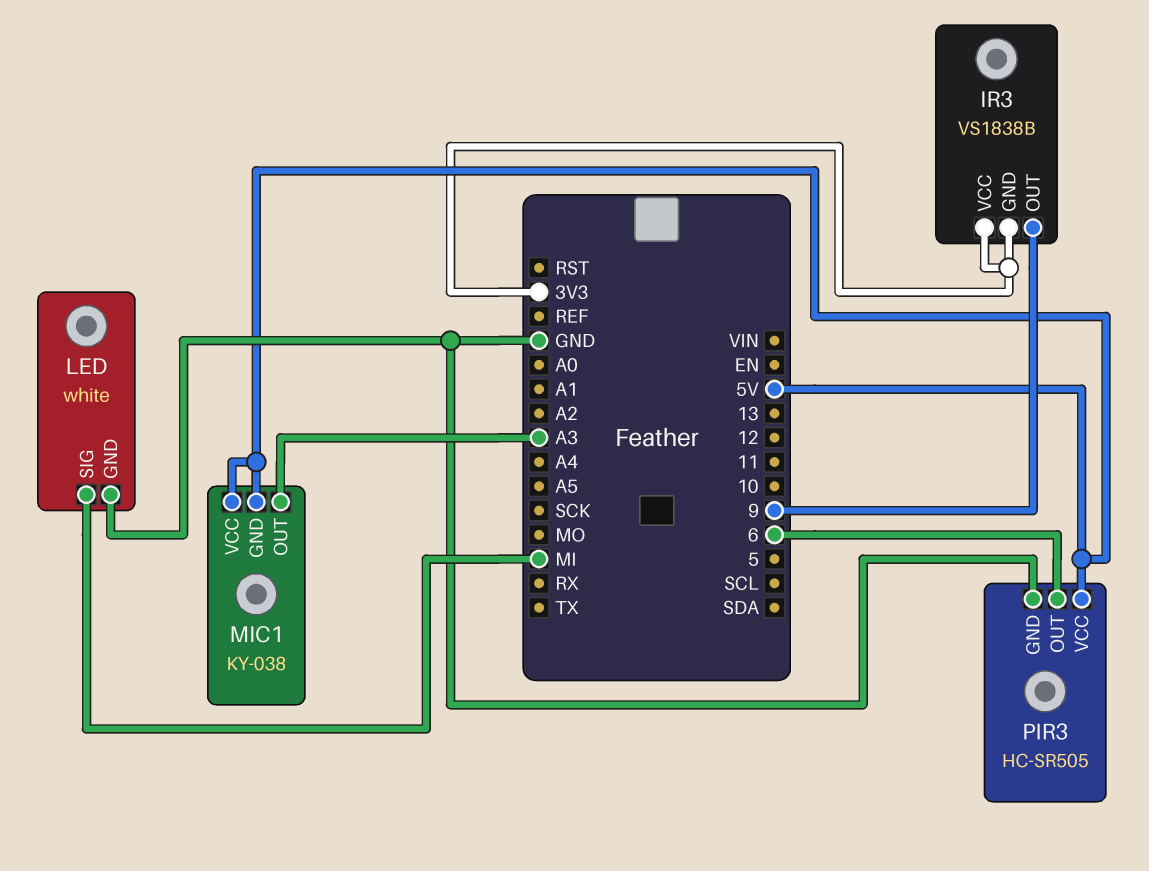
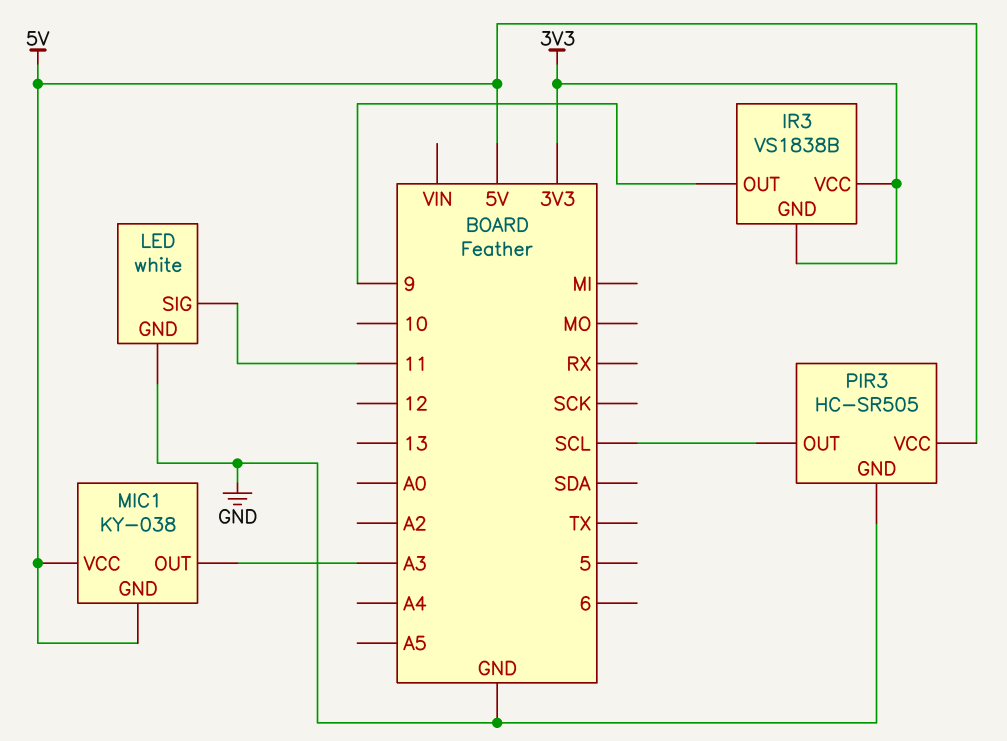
LED pin SIG: MI -> 11
PIR3 pin OUT: 6 -> SCL

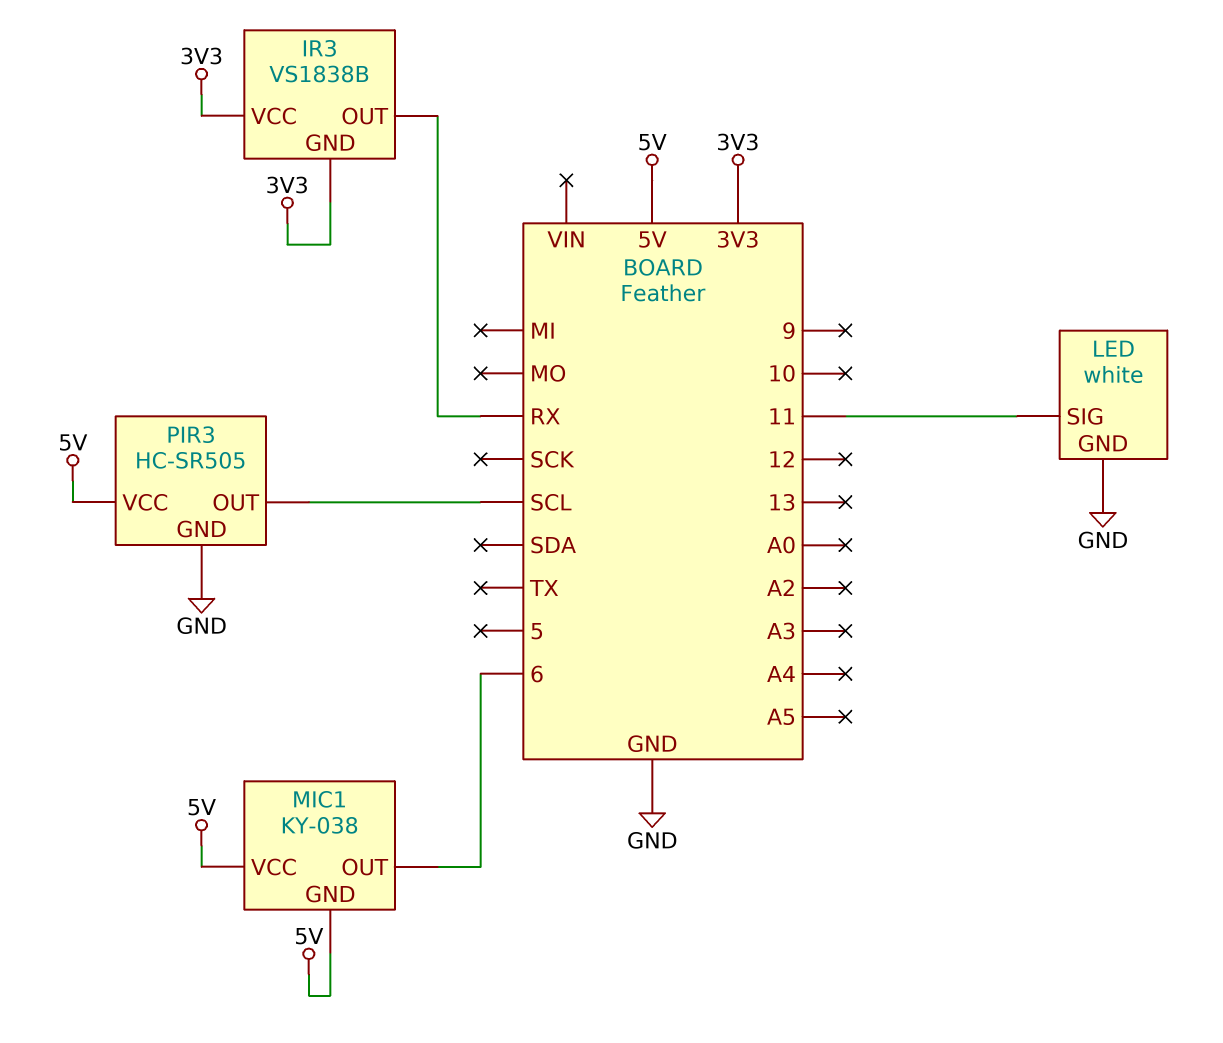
IR3 pin OUT: 9 -> RX
MIC1 pin OUT: A3 -> 6

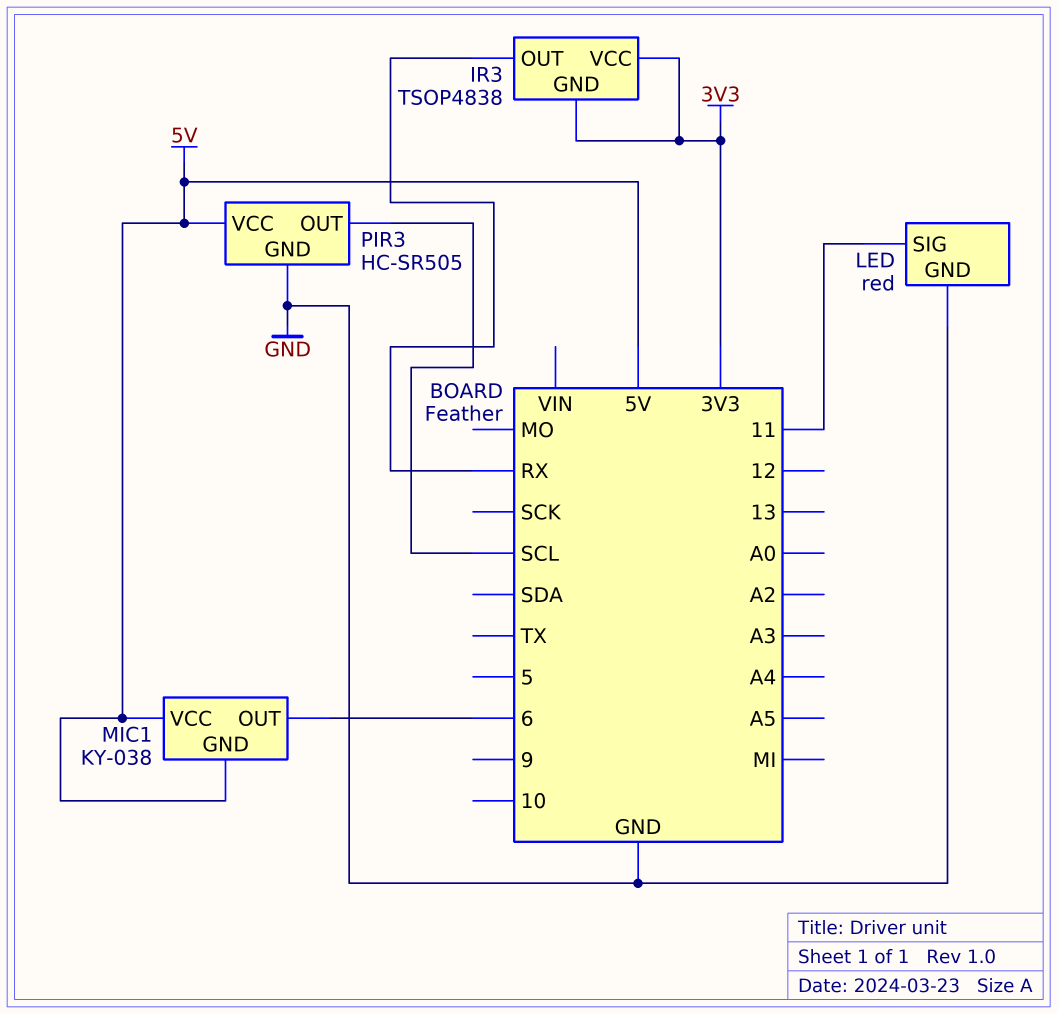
IR3: VS1838B -> TSOP4838
LED: white -> red

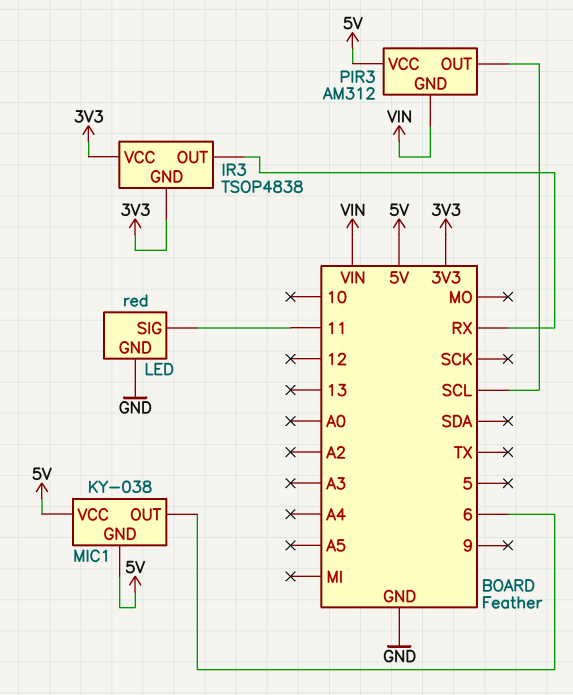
PIR3: HC-SR505 -> AM312
PIR3 pin GND: GND -> VIN

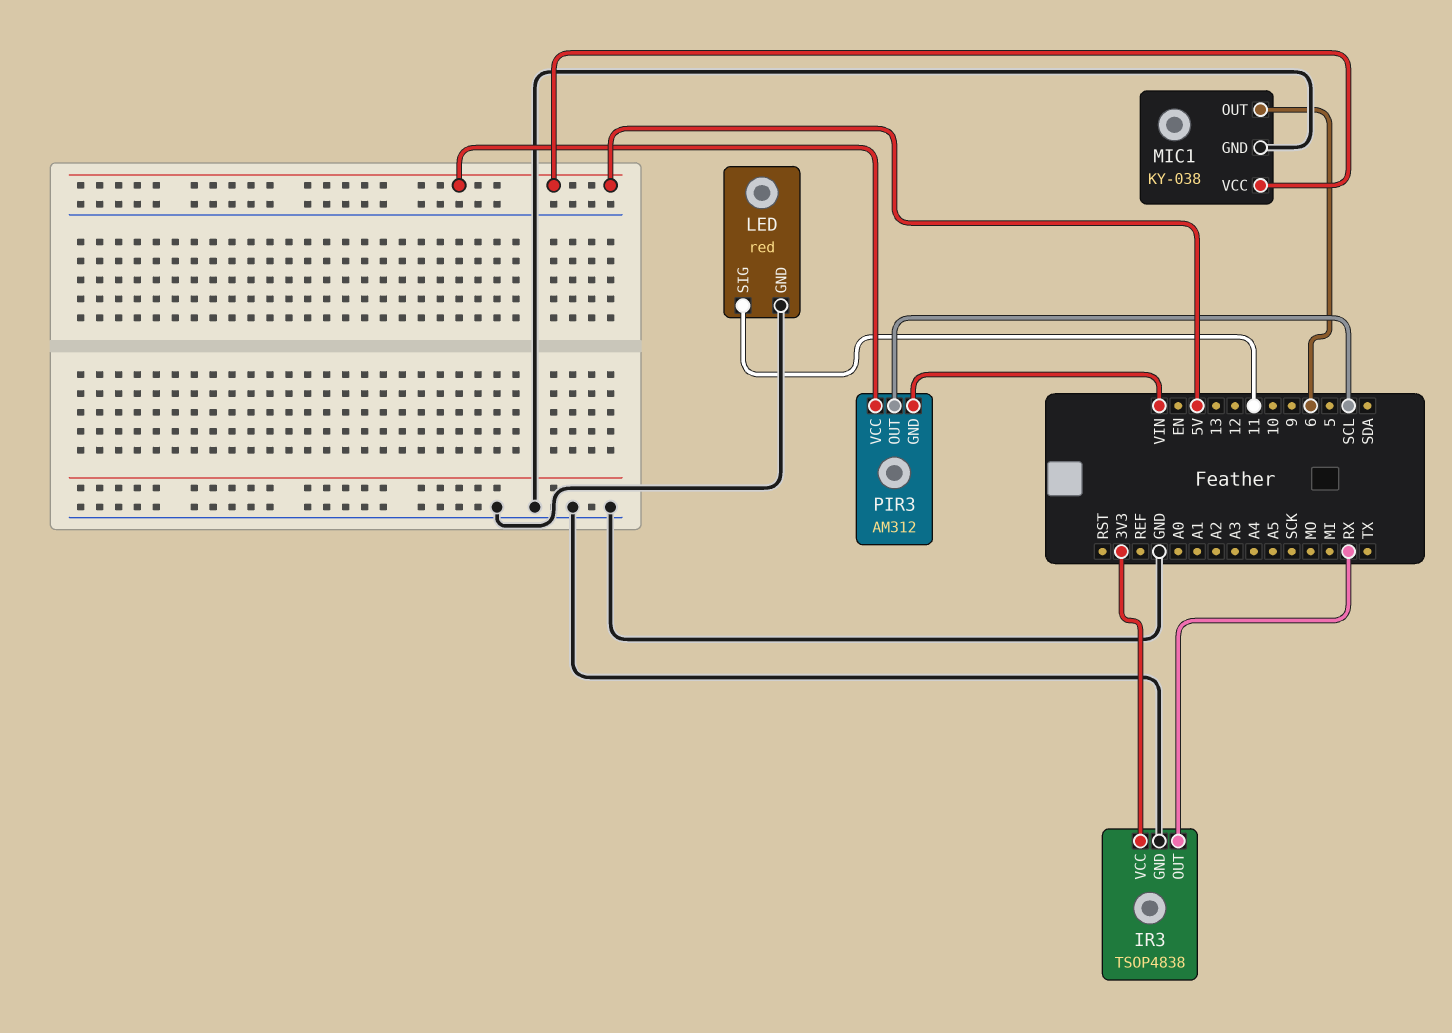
IR3 pin GND: 3V3 -> GND
MIC1 pin GND: 5V -> GND

